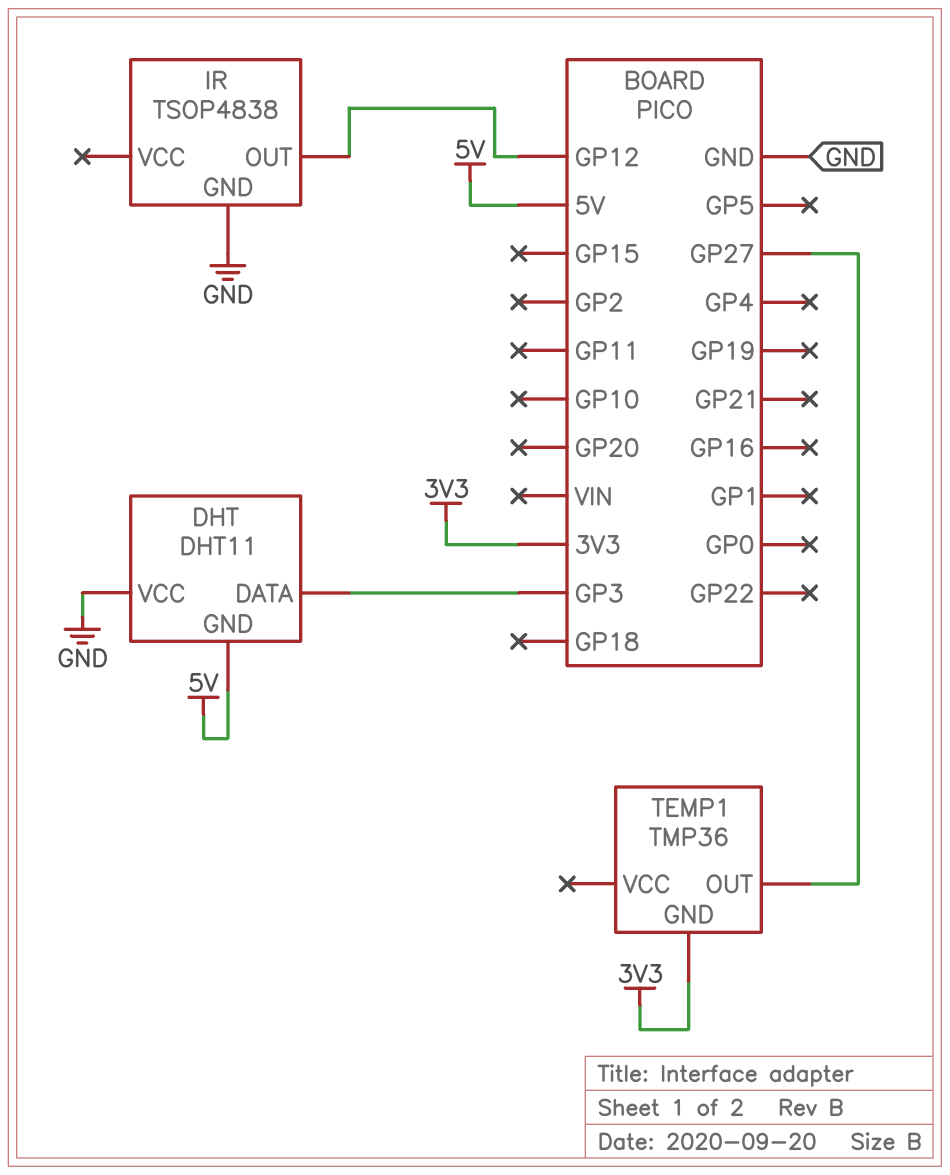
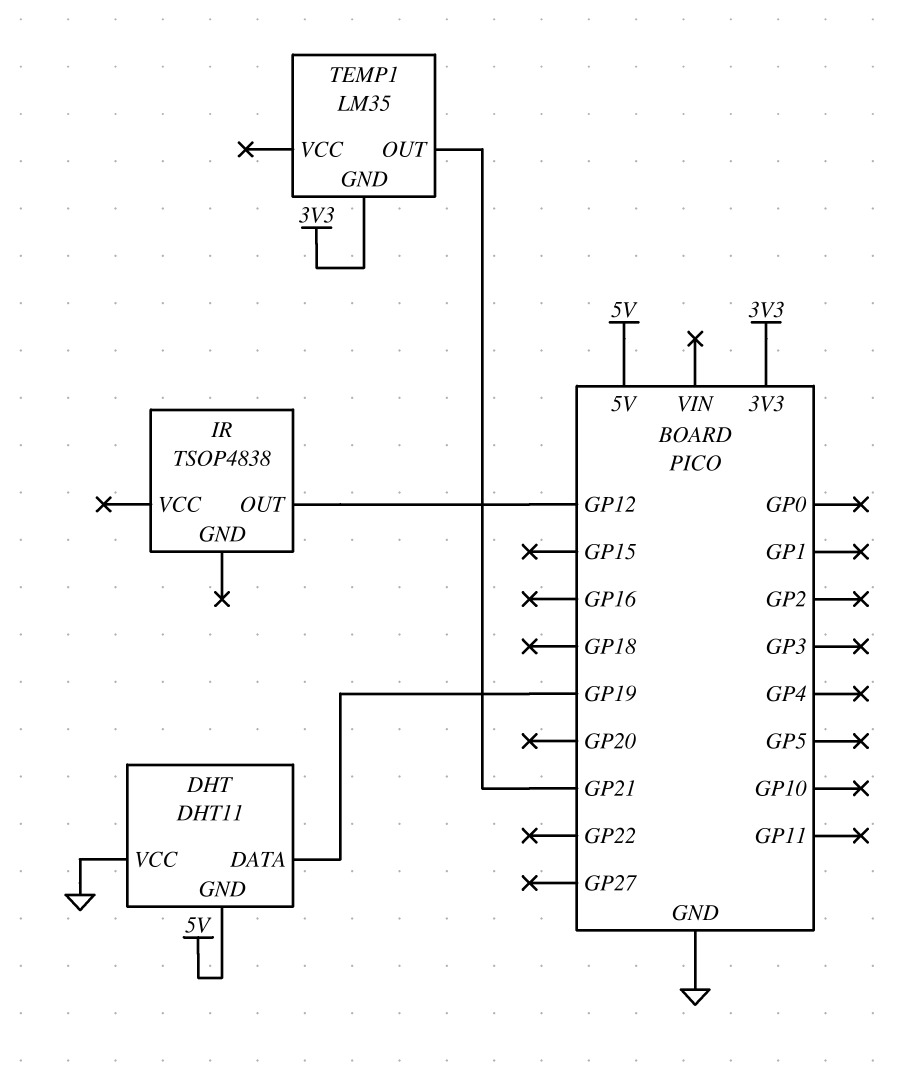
DHT pin DATA: GP3 -> GP19
IR pin GND: GND -> none
TEMP1: TMP36 -> LM35
TEMP1 pin OUT: GP27 -> GP21

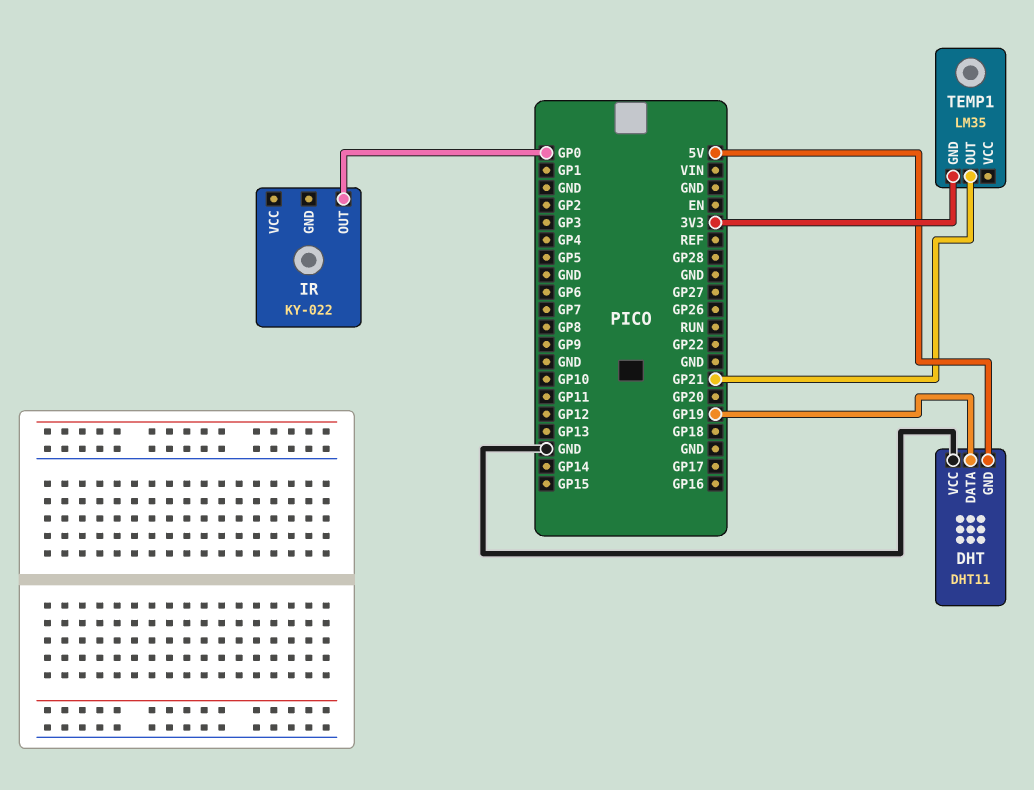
IR: TSOP4838 -> KY-022
IR pin OUT: GP12 -> GP0

